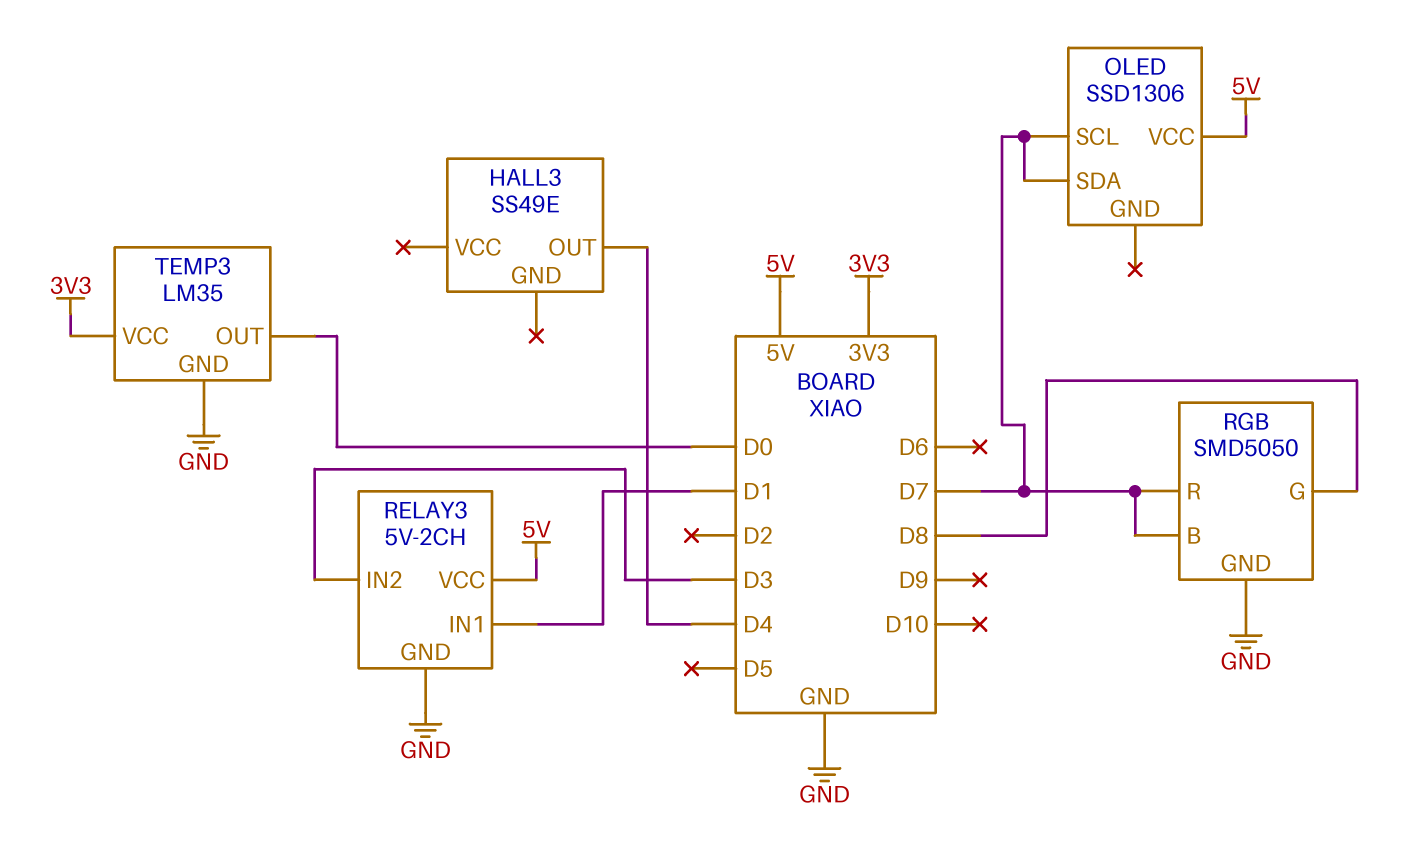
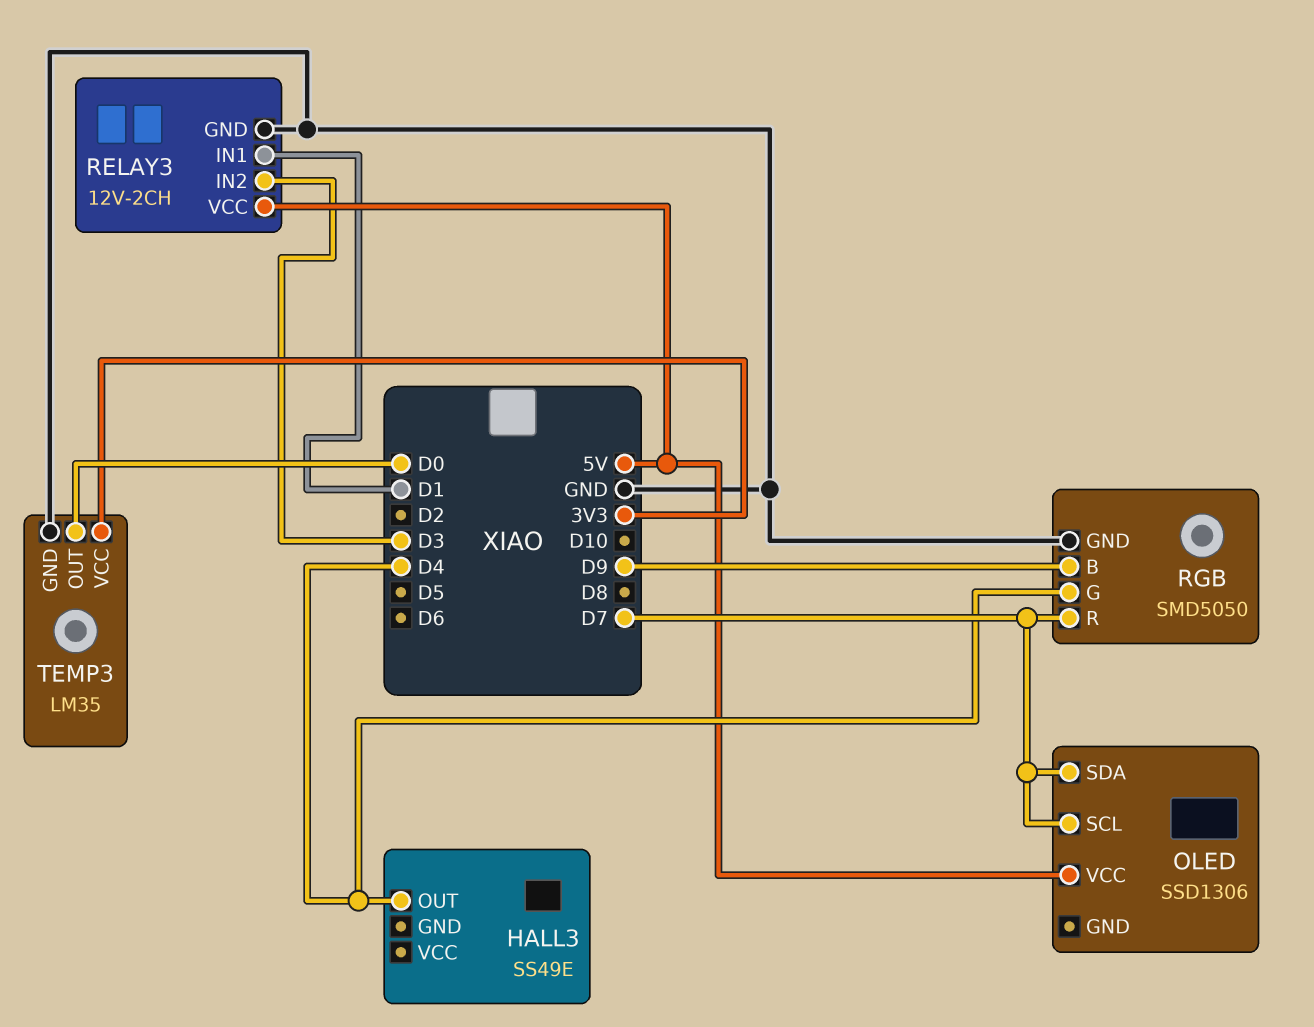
RELAY3: 5V-2CH -> 12V-2CH
RGB pin B: D7 -> D9
RGB pin G: D8 -> D4

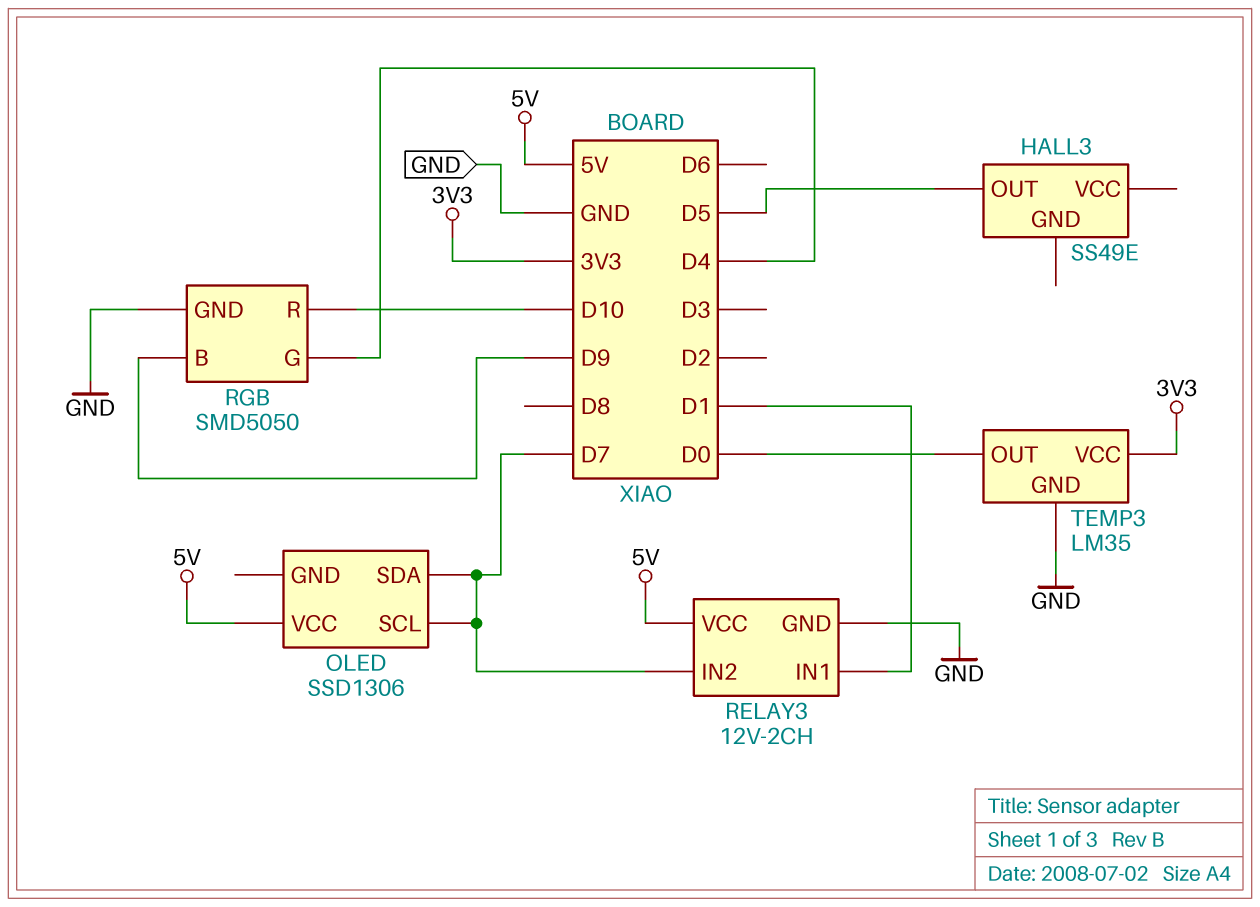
HALL3 pin OUT: D4 -> D5
RELAY3 pin IN2: D3 -> D7
RGB pin R: D7 -> D10

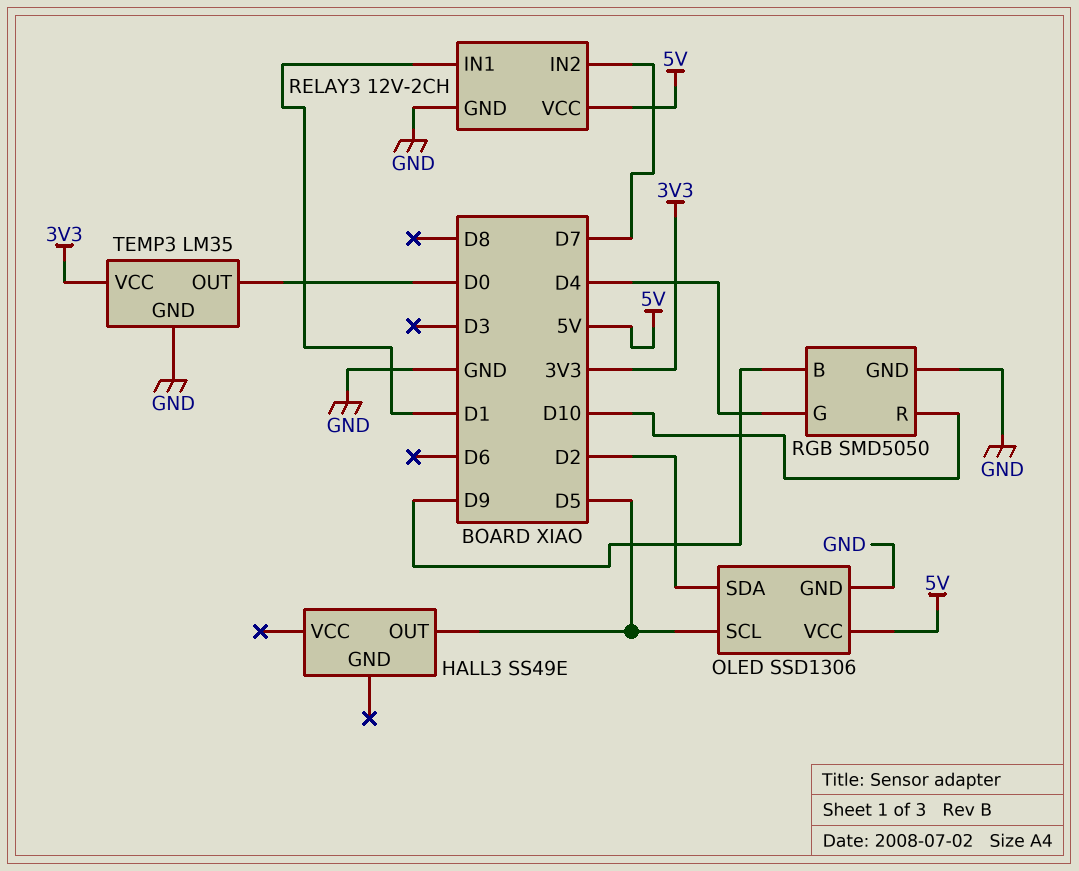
OLED pin GND: none -> GND
OLED pin SCL: D7 -> D5
OLED pin SDA: D7 -> D2

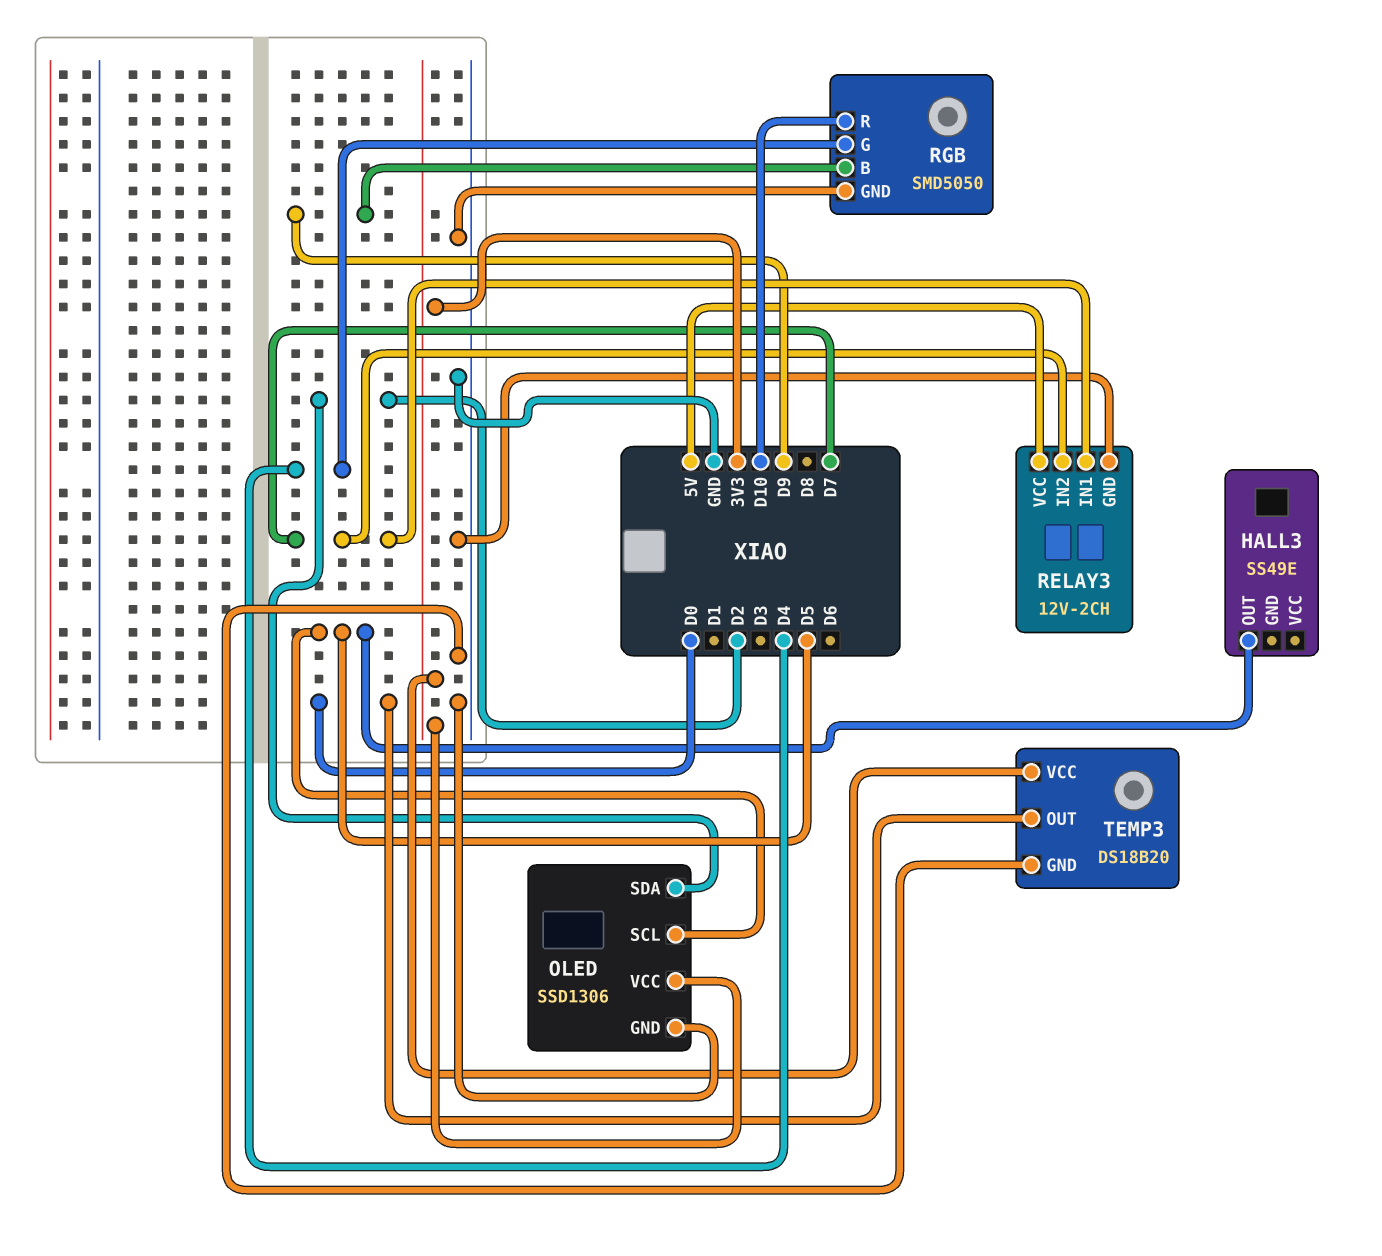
OLED pin VCC: 5V -> 3V3
RELAY3 pin IN1: D1 -> D7
TEMP3: LM35 -> DS18B20

